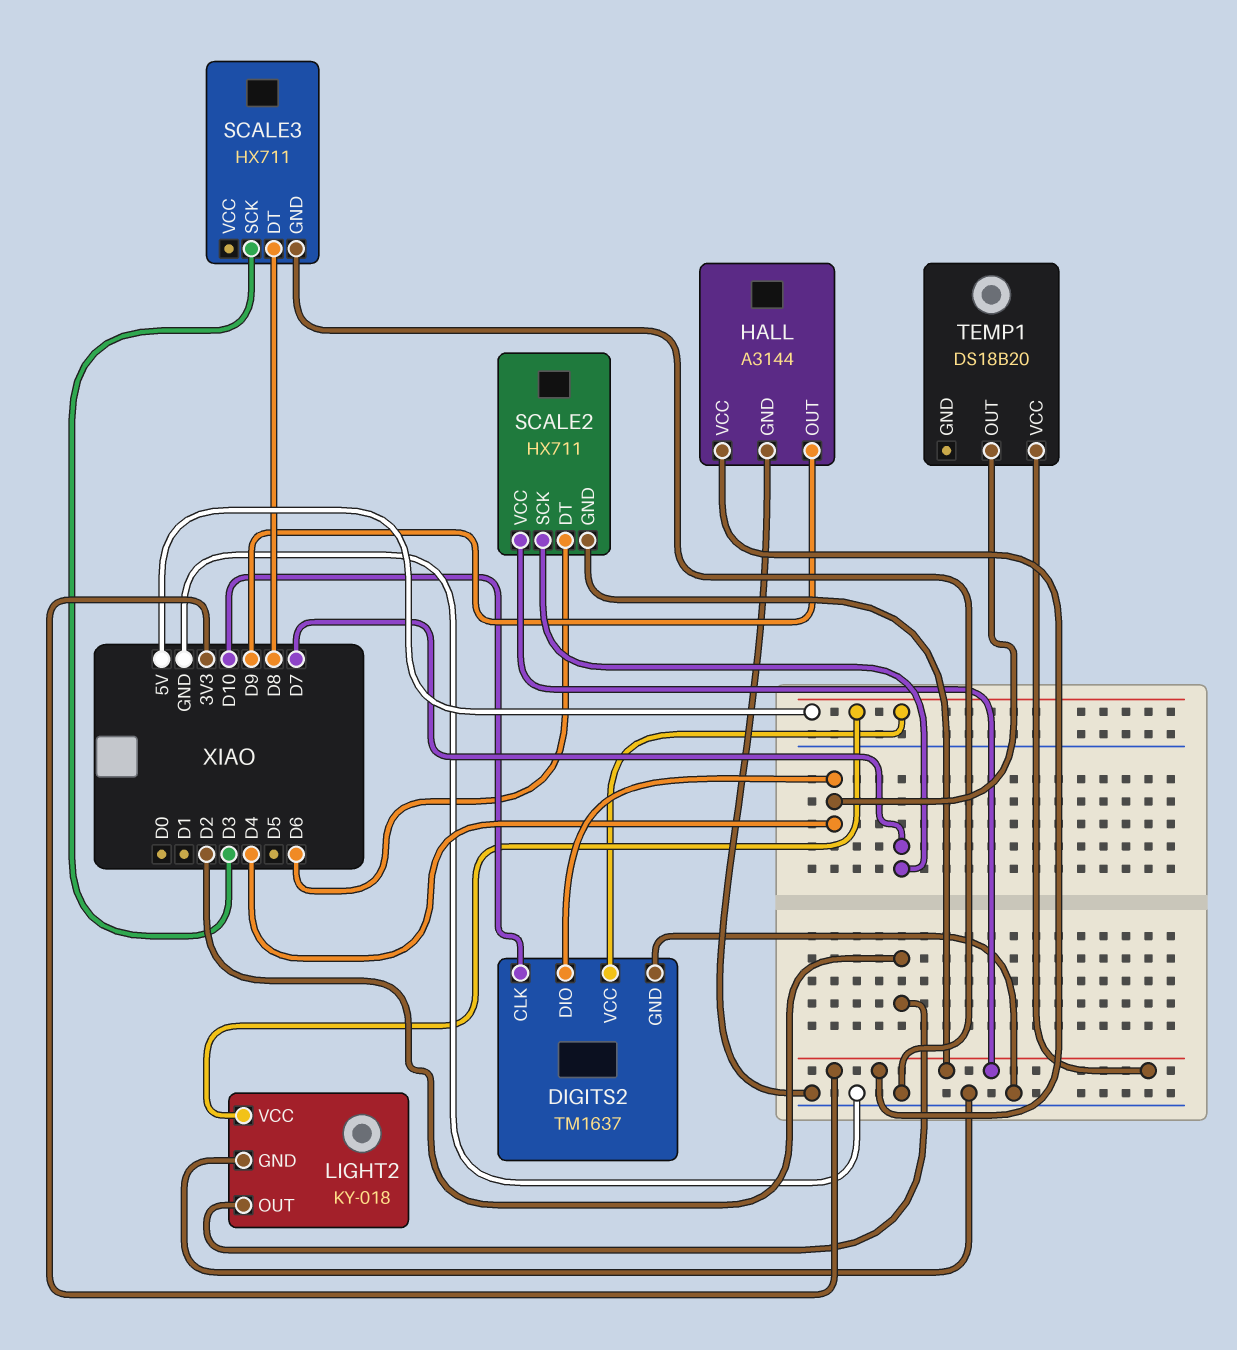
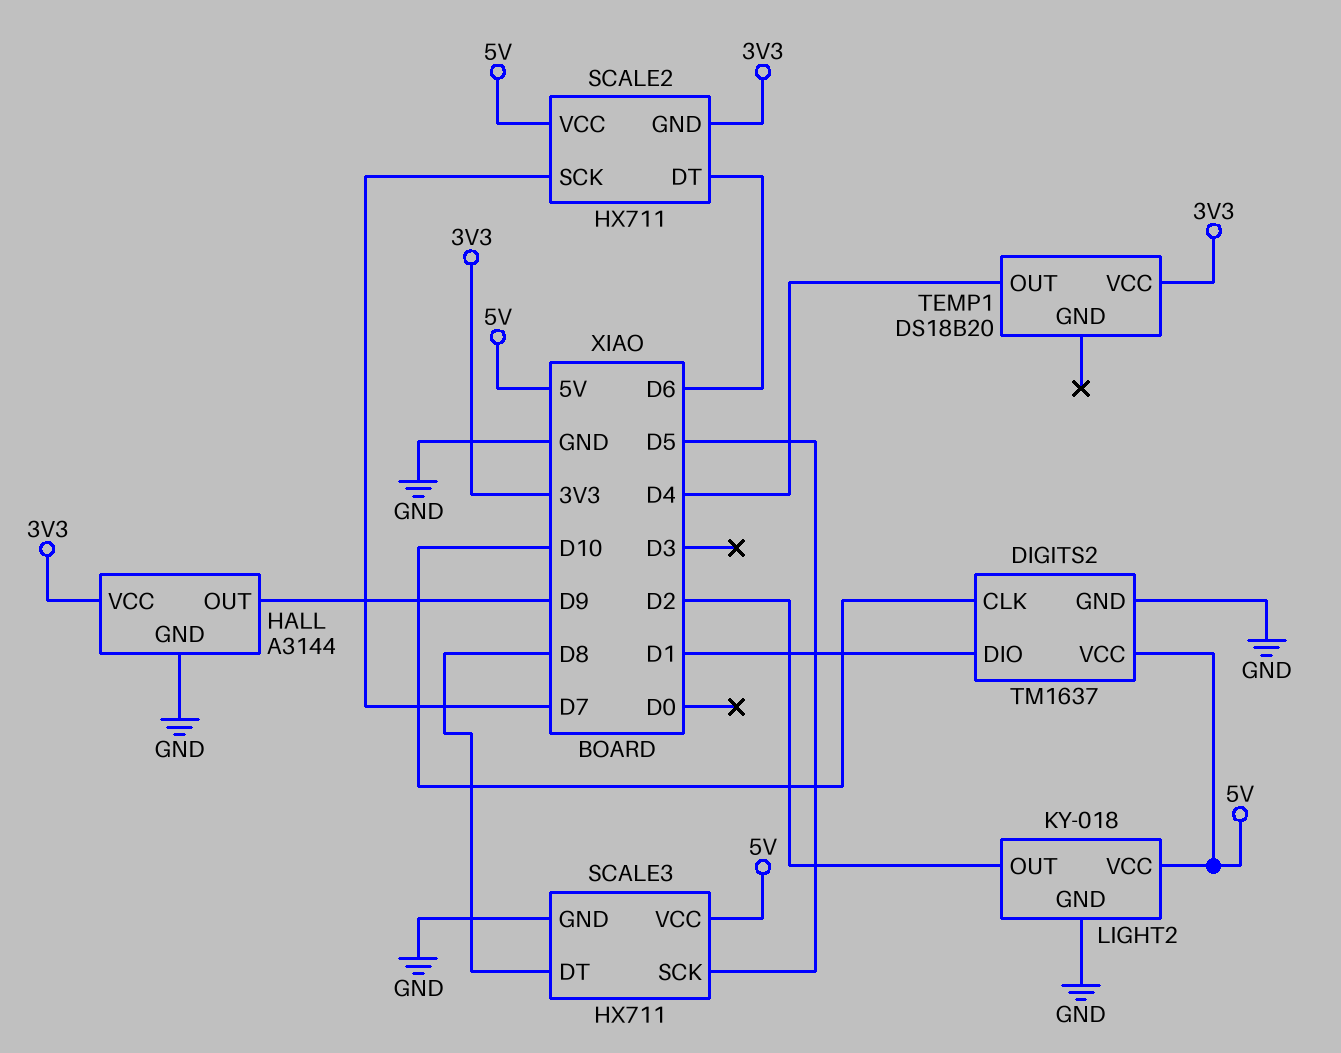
DIGITS2 pin DIO: D4 -> D1
SCALE2 pin VCC: 3V3 -> 5V
SCALE3 pin SCK: D3 -> D5
SCALE3 pin VCC: none -> 5V

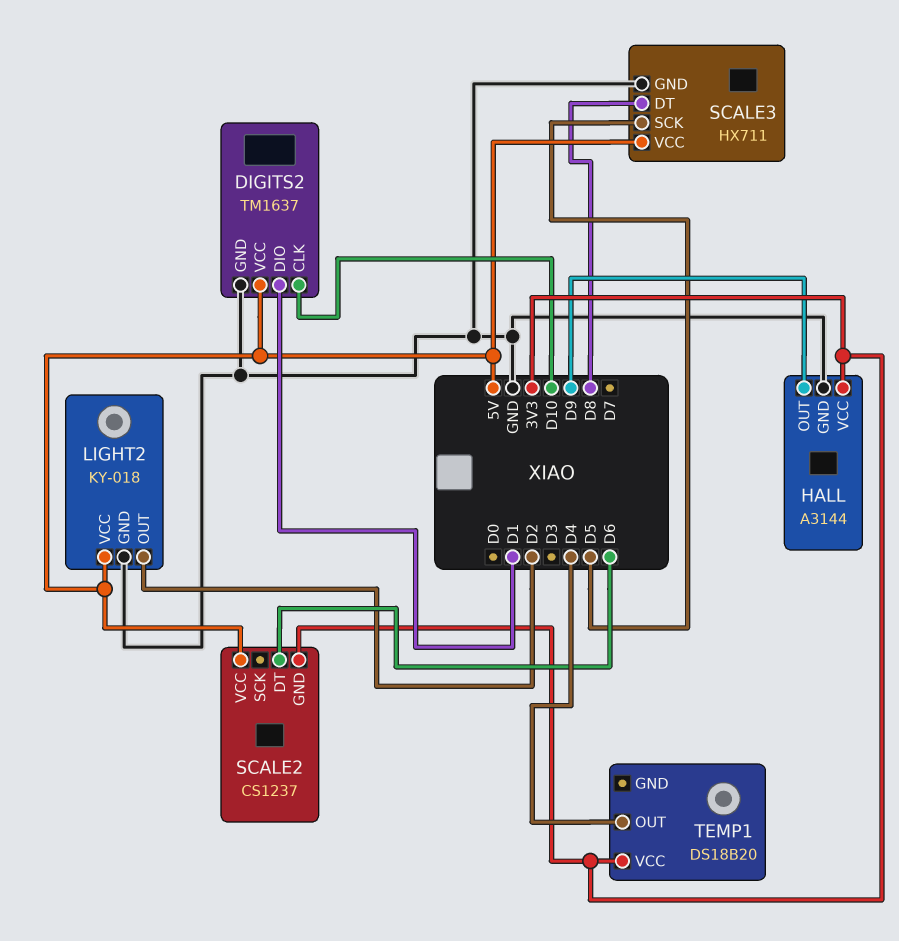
SCALE2: HX711 -> CS1237
SCALE2 pin SCK: D7 -> none

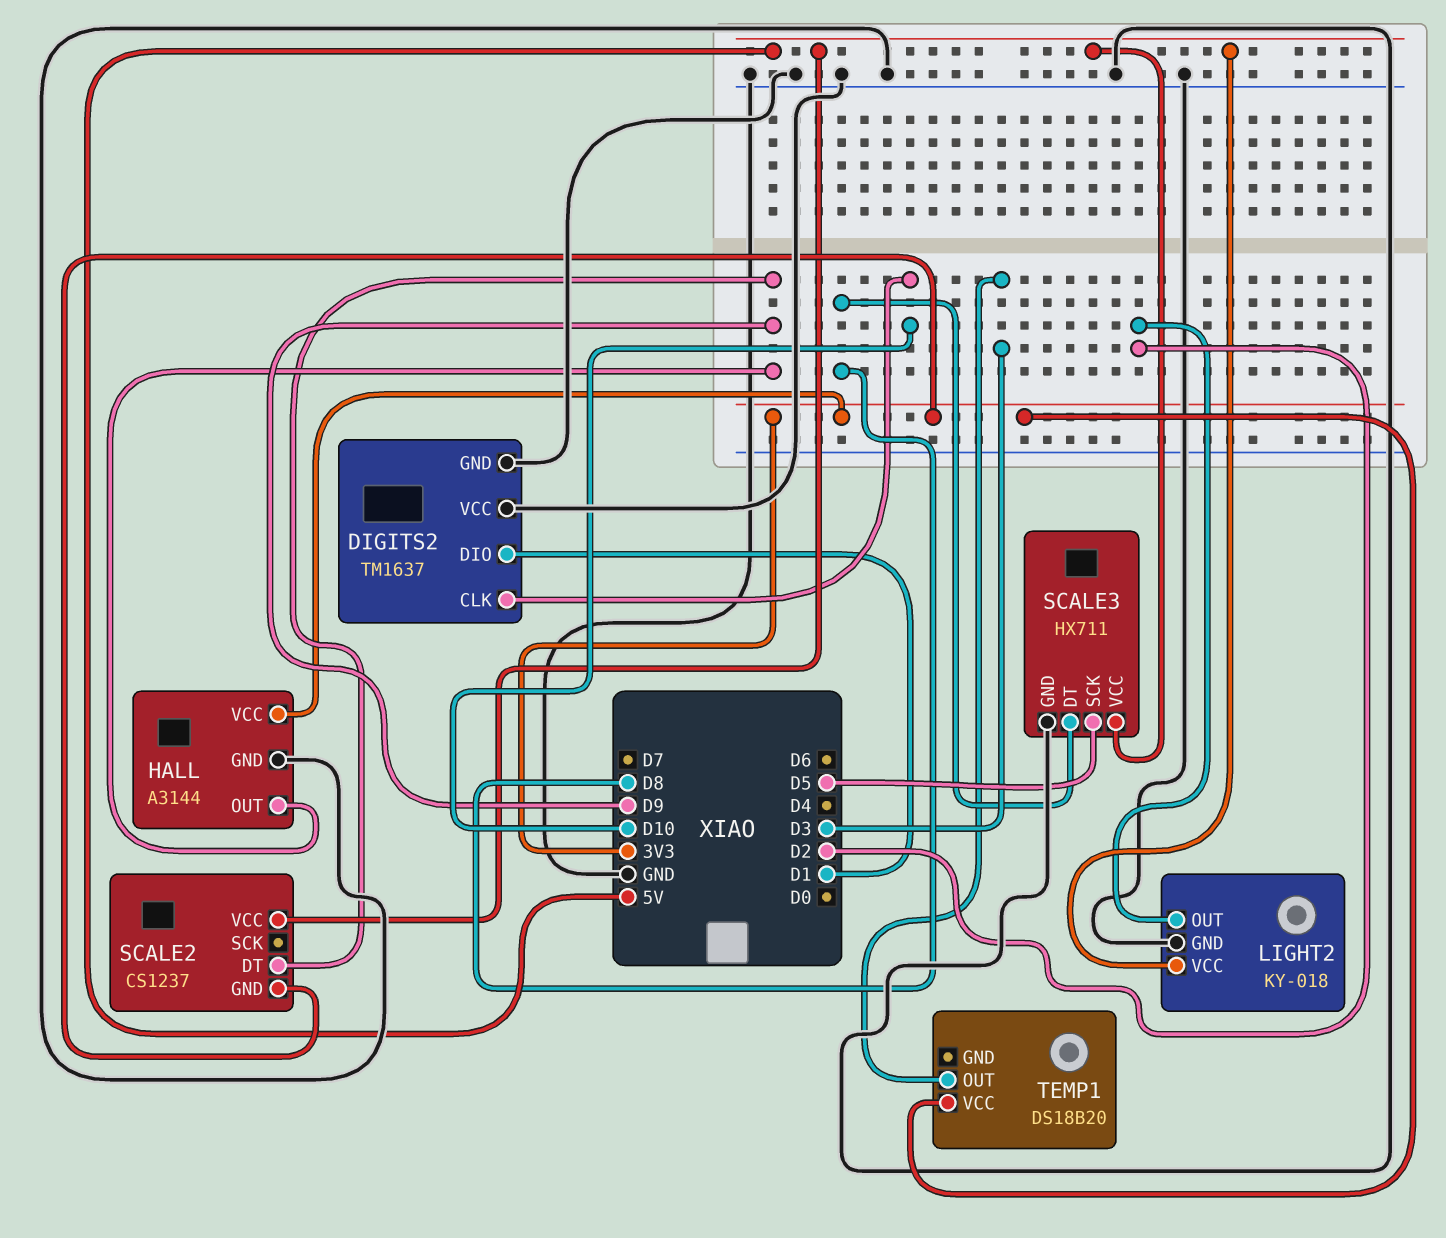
DIGITS2 pin VCC: 5V -> GND
SCALE2 pin DT: D6 -> D9
TEMP1 pin OUT: D4 -> D3

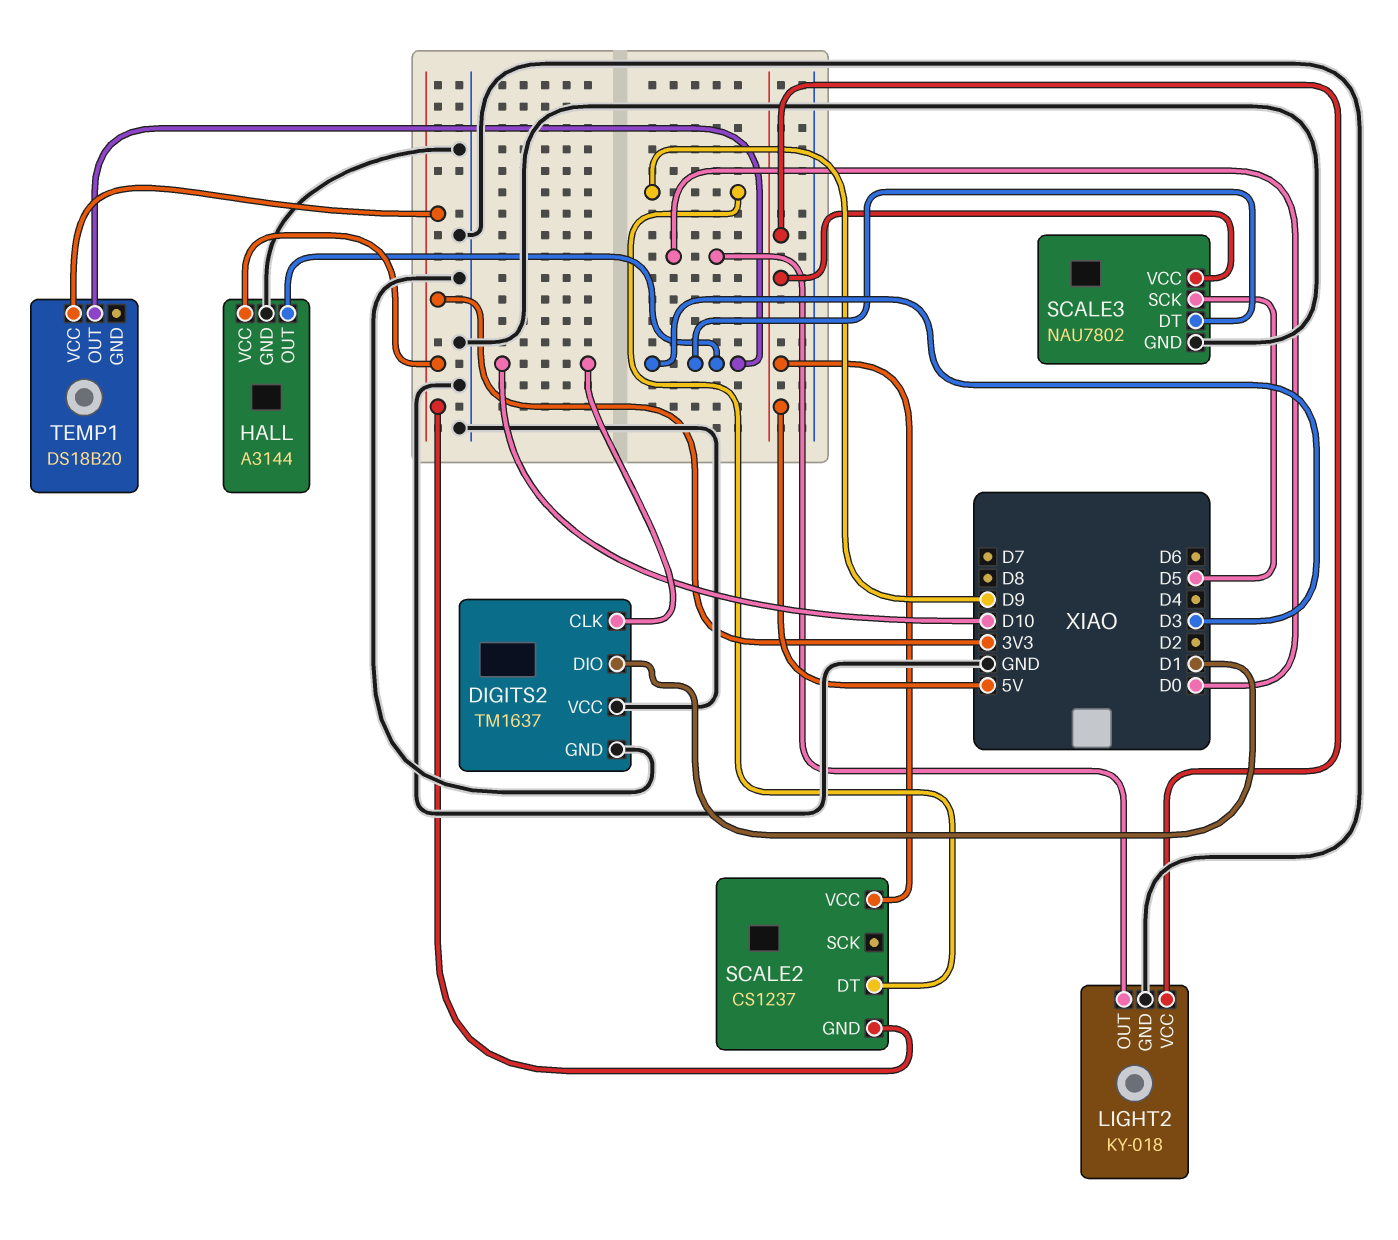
HALL pin OUT: D9 -> D3
LIGHT2 pin OUT: D2 -> D0
SCALE3: HX711 -> NAU7802
SCALE3 pin DT: D8 -> D3

